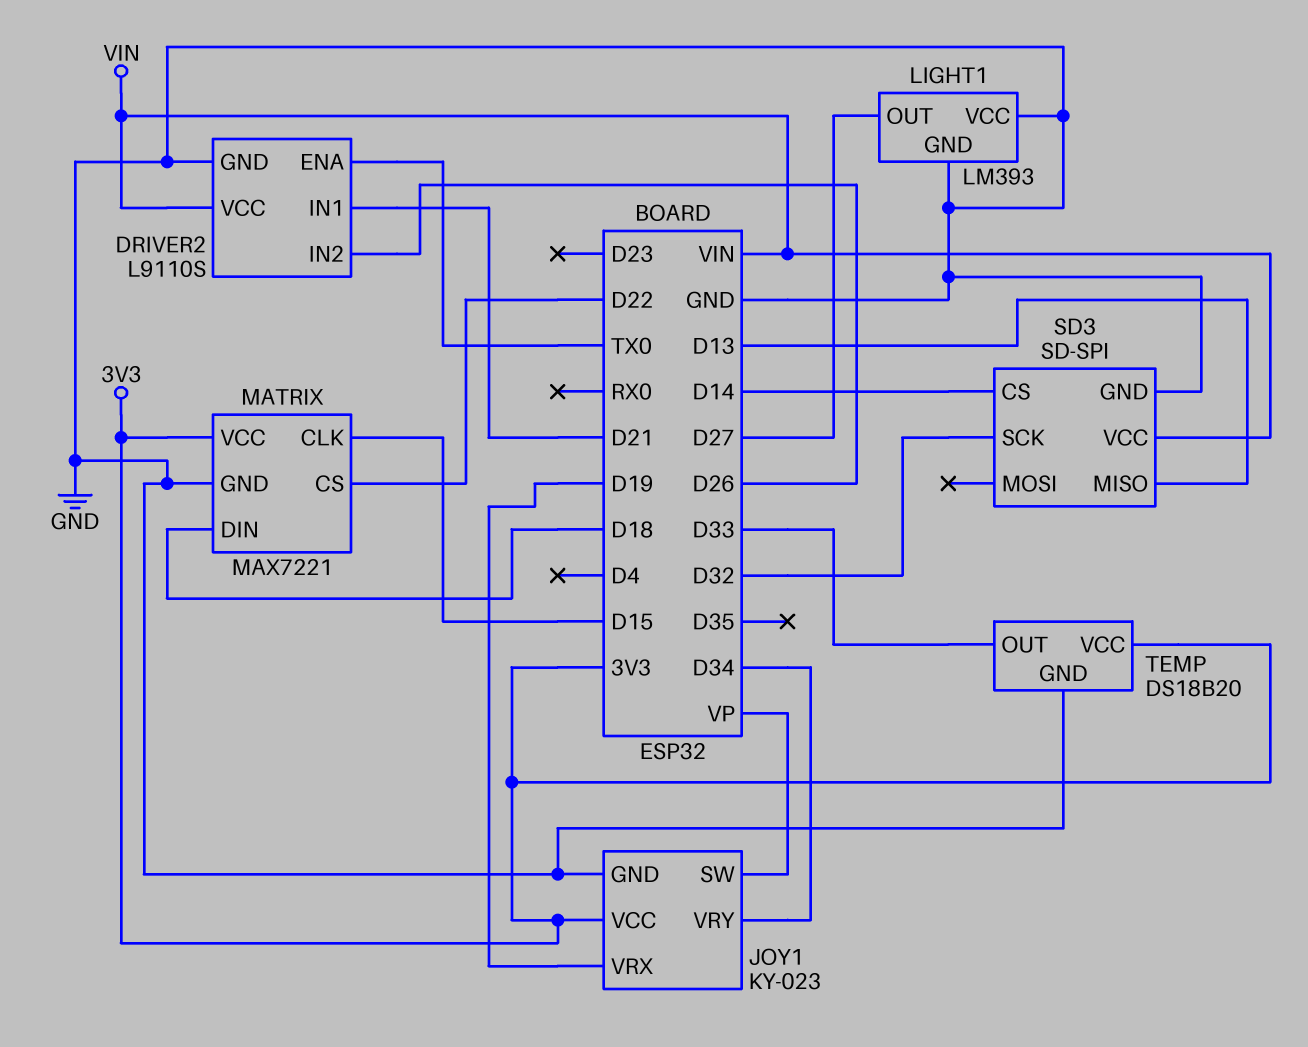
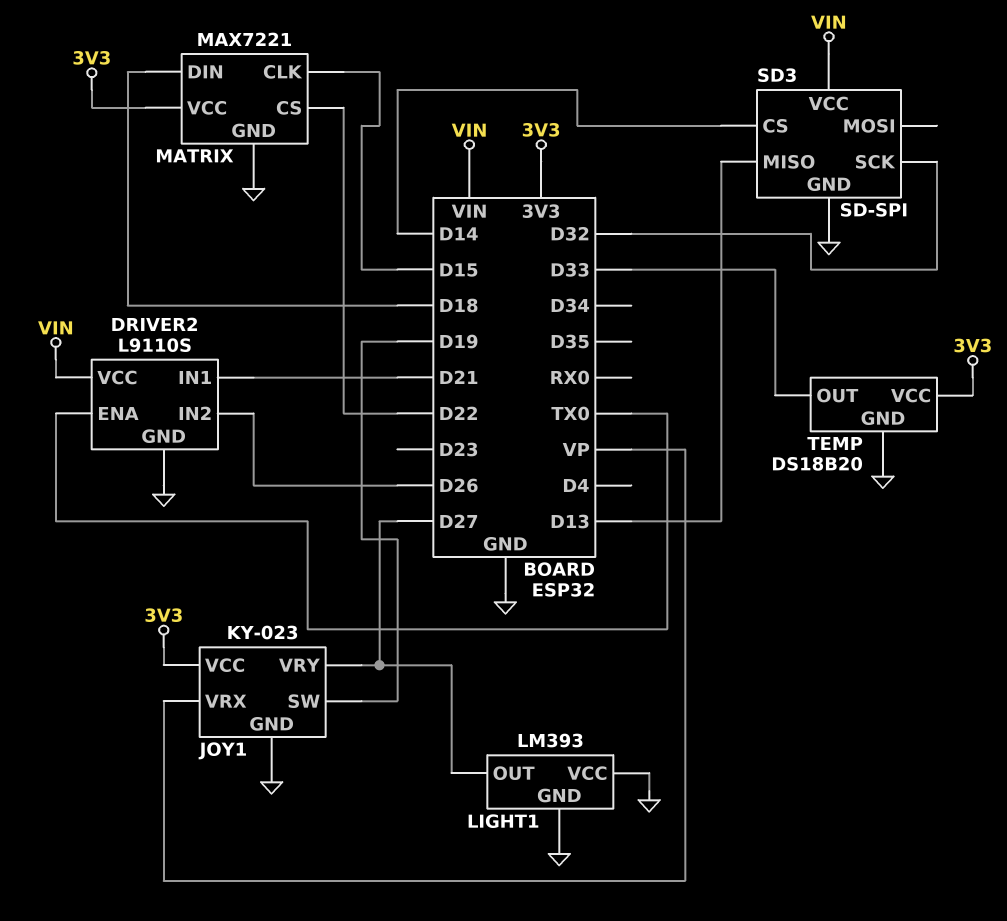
JOY1 pin SW: VP -> D19
JOY1 pin VRX: D19 -> VP
JOY1 pin VRY: D34 -> D27

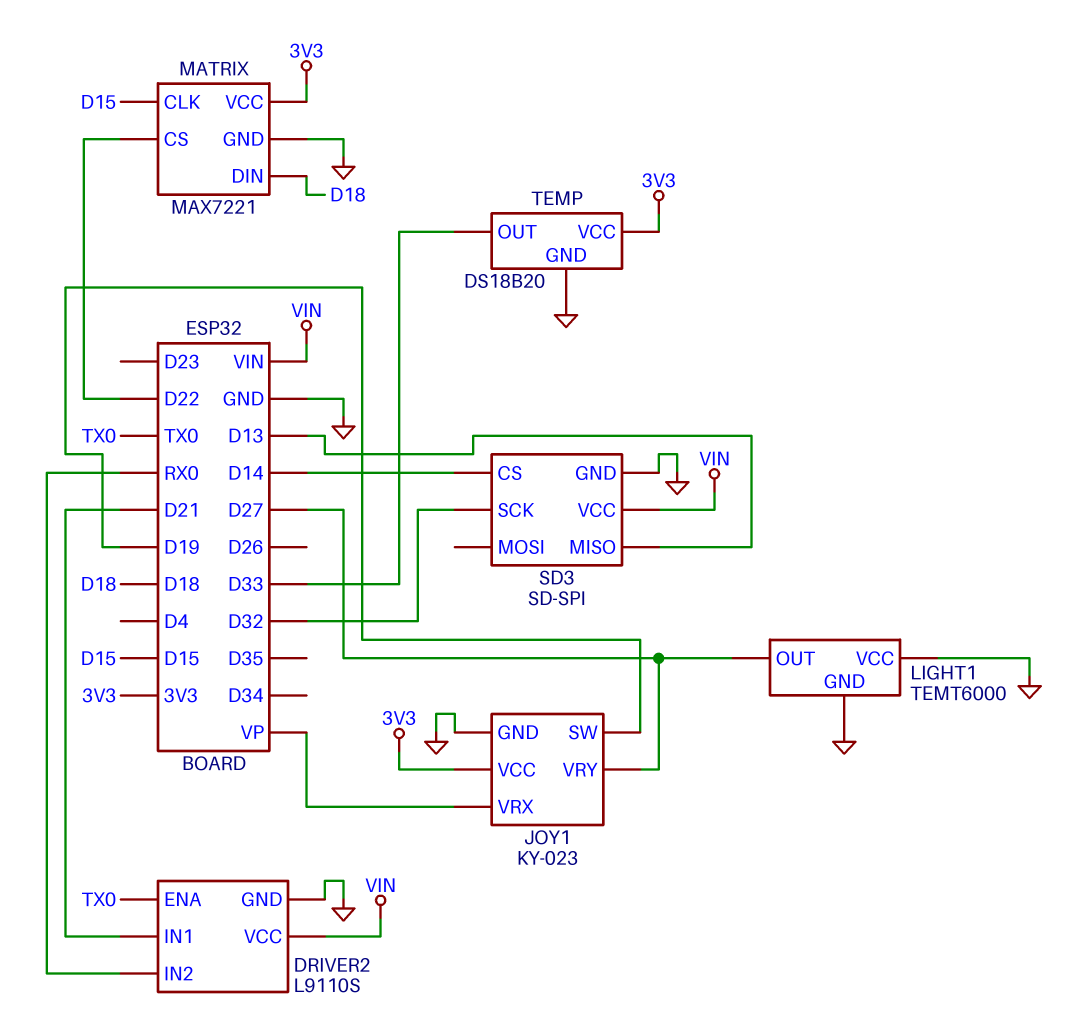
DRIVER2 pin IN2: D26 -> RX0
LIGHT1: LM393 -> TEMT6000

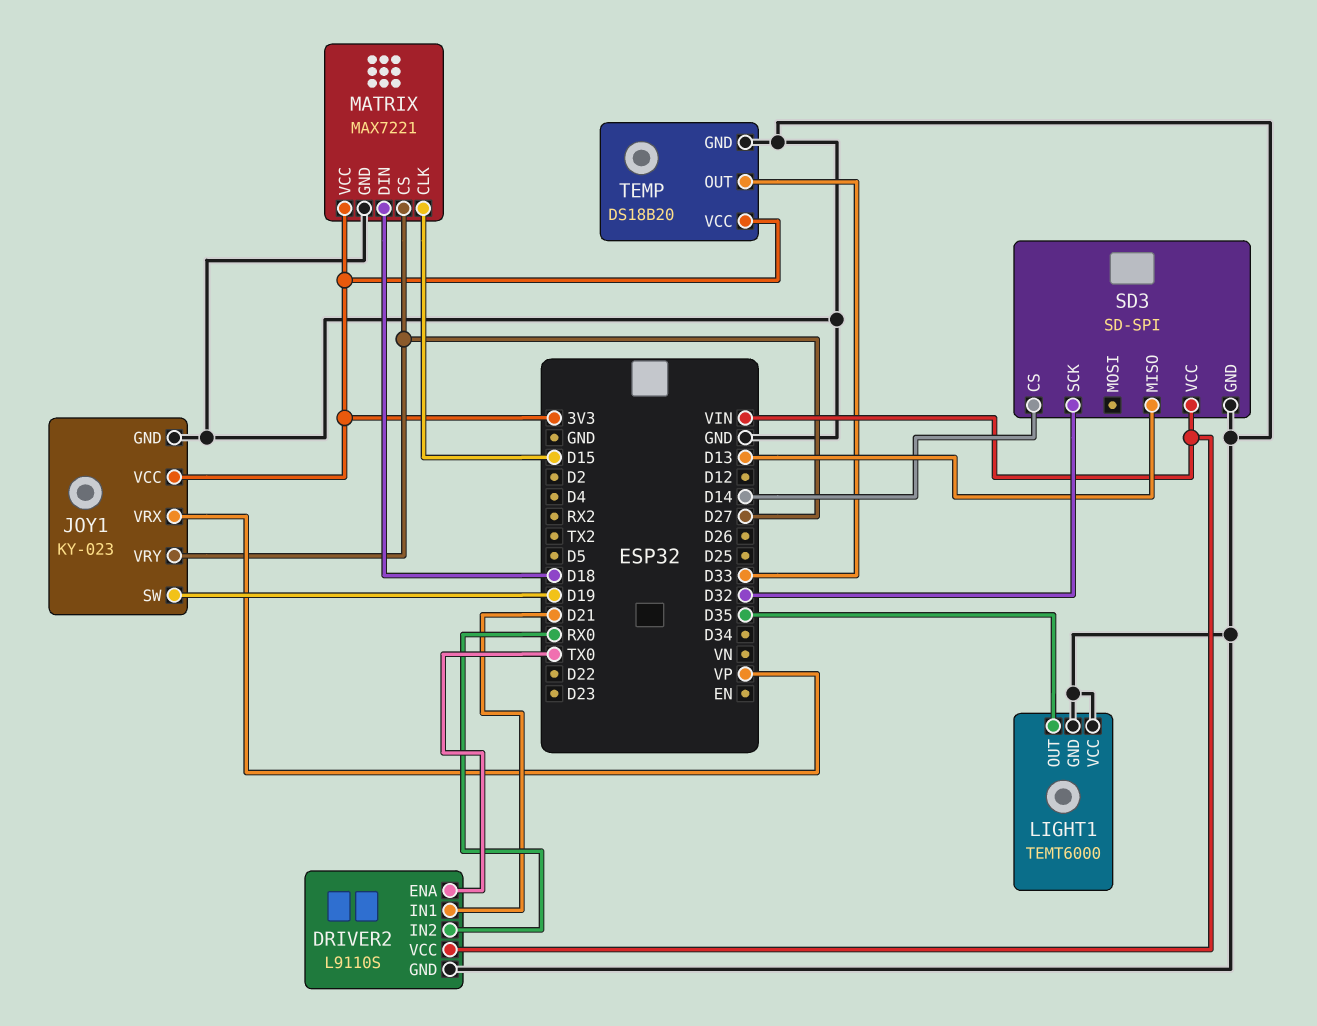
LIGHT1 pin OUT: D27 -> D35
MATRIX pin CS: D22 -> D27

